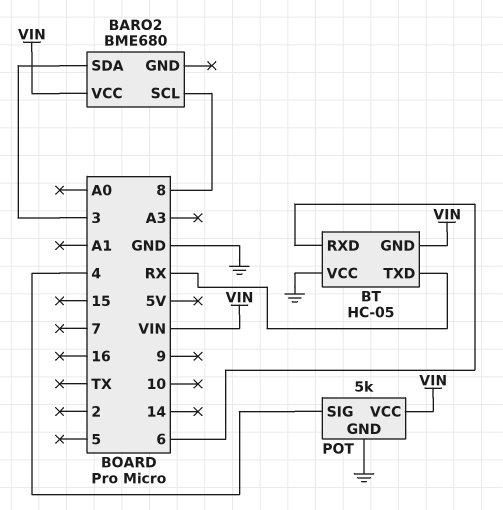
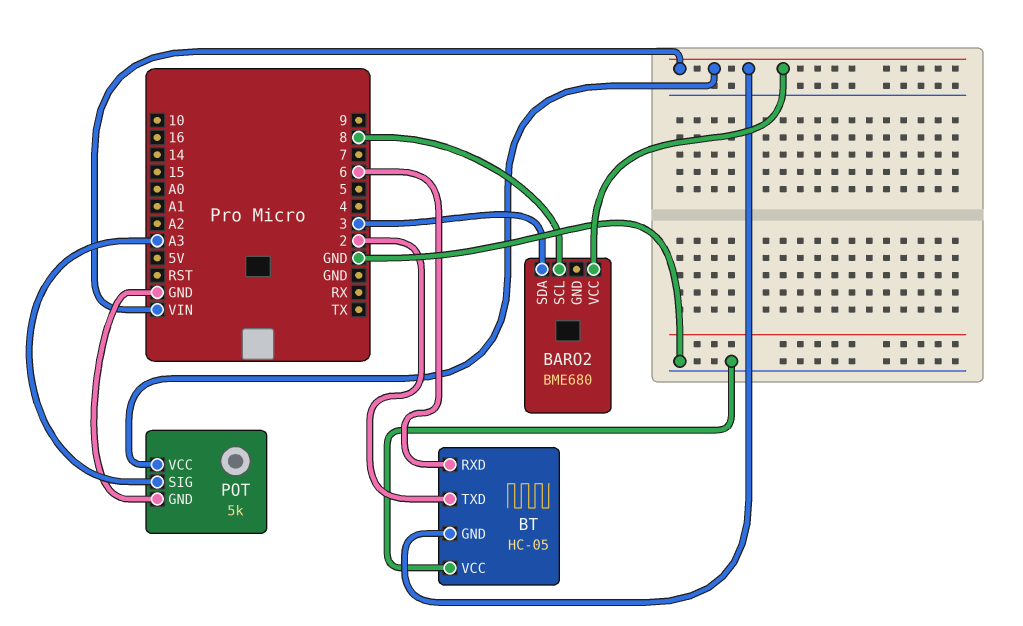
BT pin TXD: RX -> 2
POT pin SIG: 4 -> A3

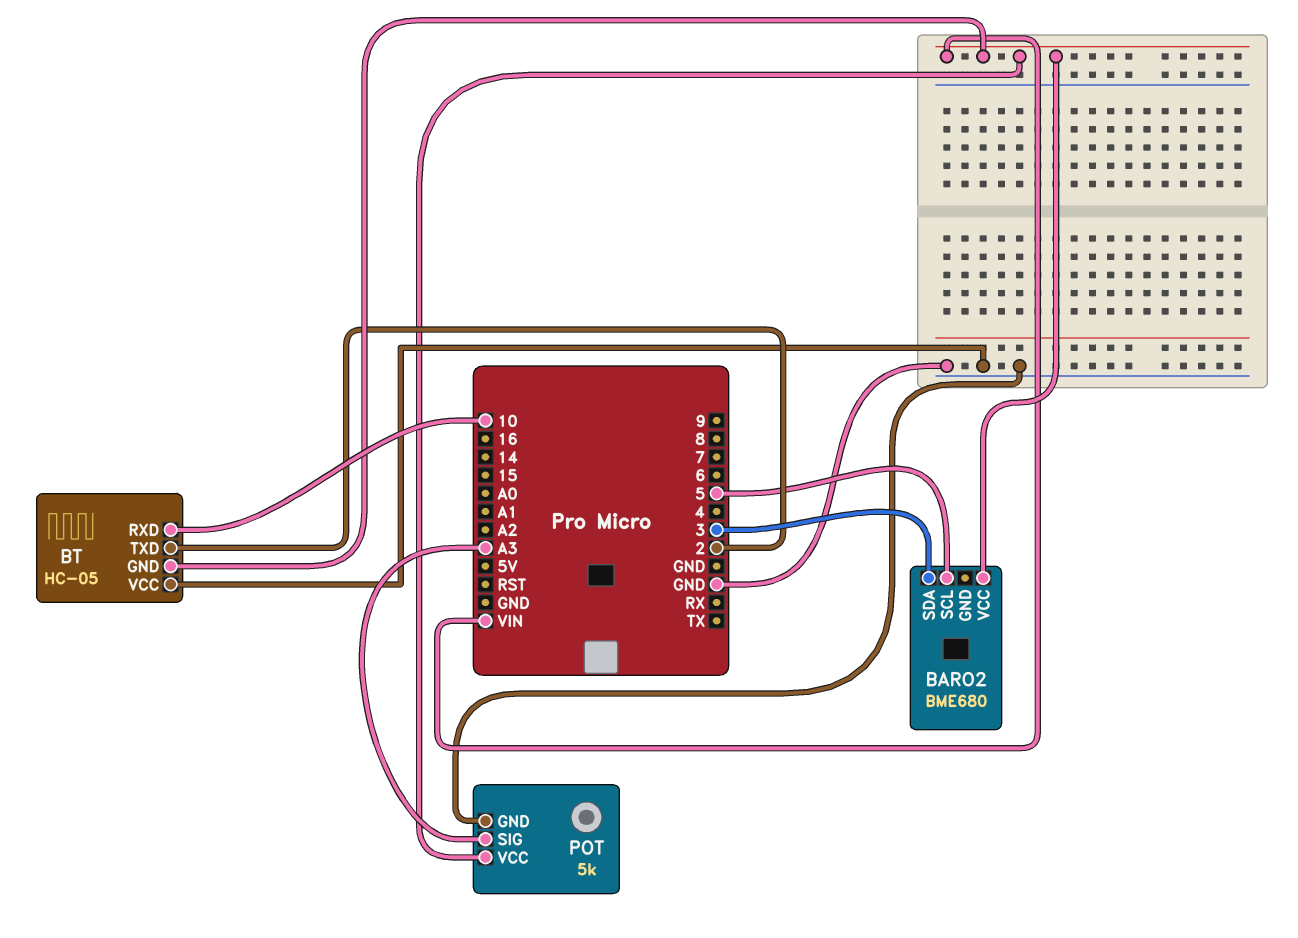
BARO2 pin SCL: 8 -> 5
BT pin RXD: 6 -> 10

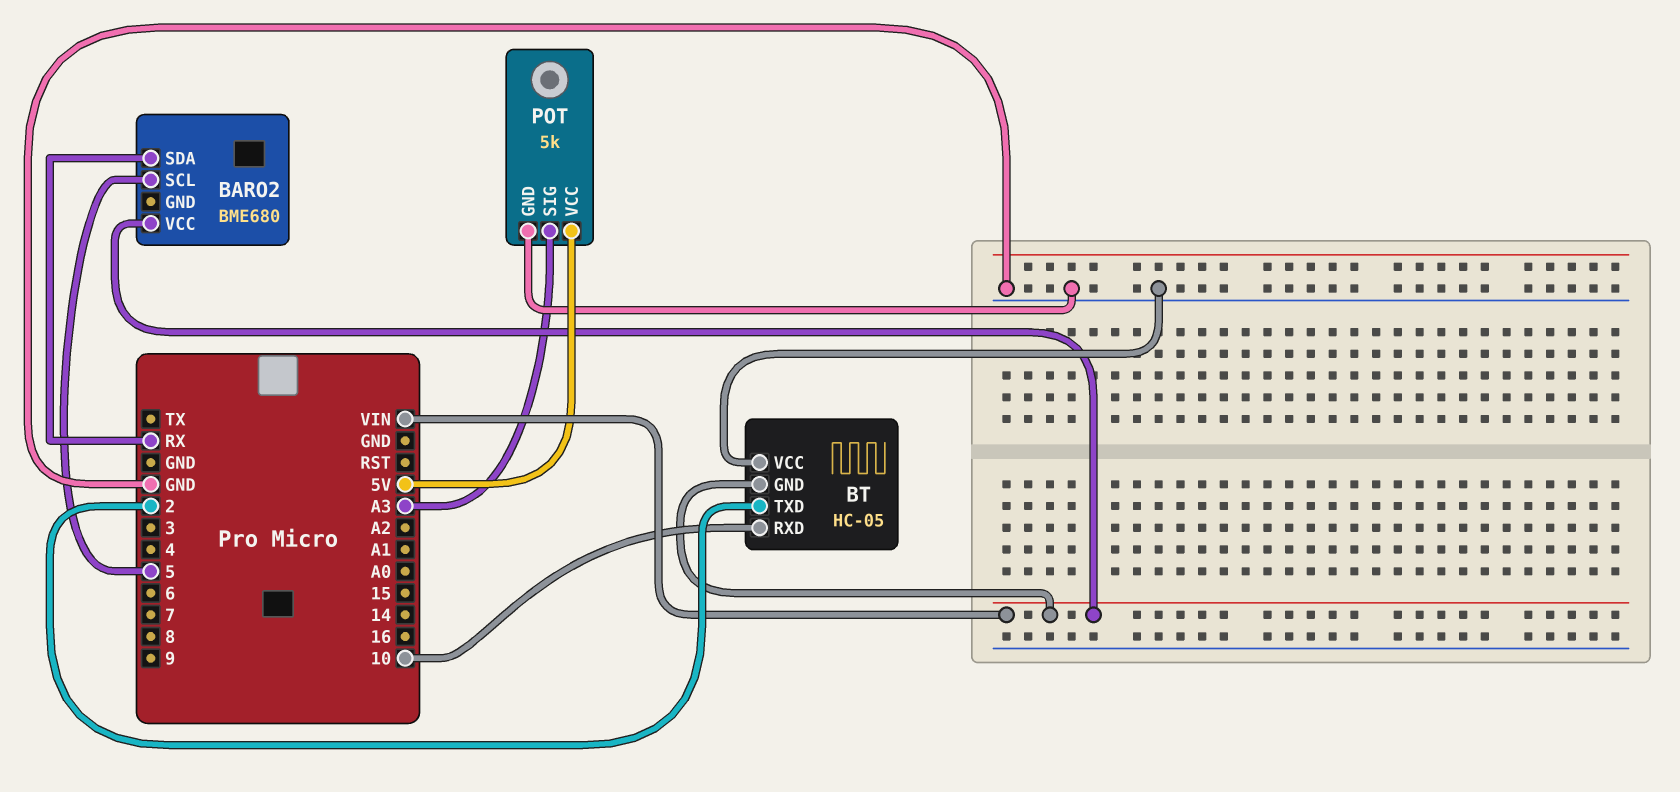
BARO2 pin SDA: 3 -> RX
POT pin VCC: VIN -> 5V

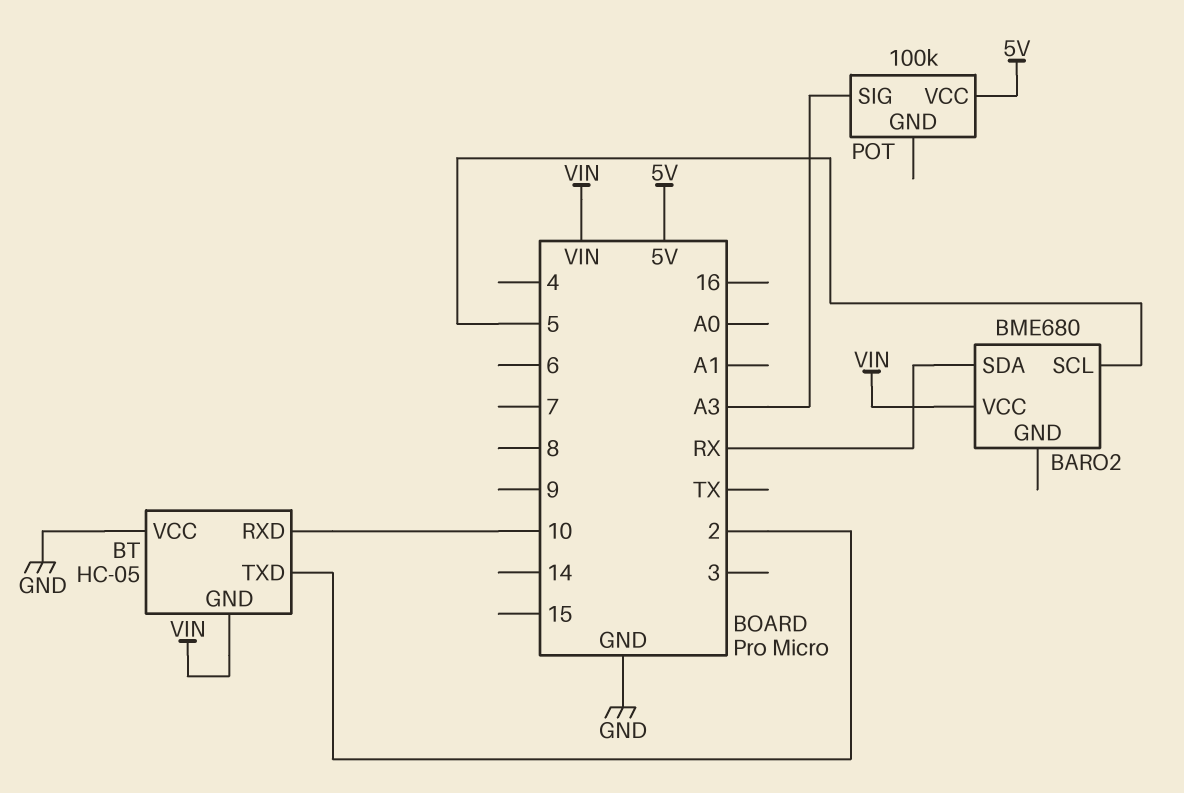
POT: 5k -> 100k
POT pin GND: GND -> none

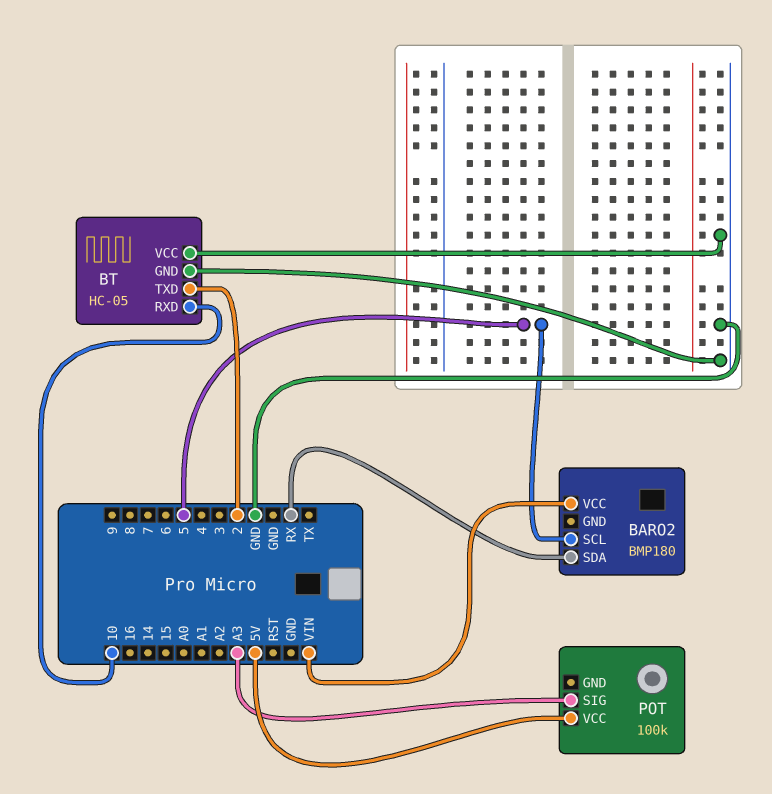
BARO2: BME680 -> BMP180
BT pin GND: VIN -> GND

